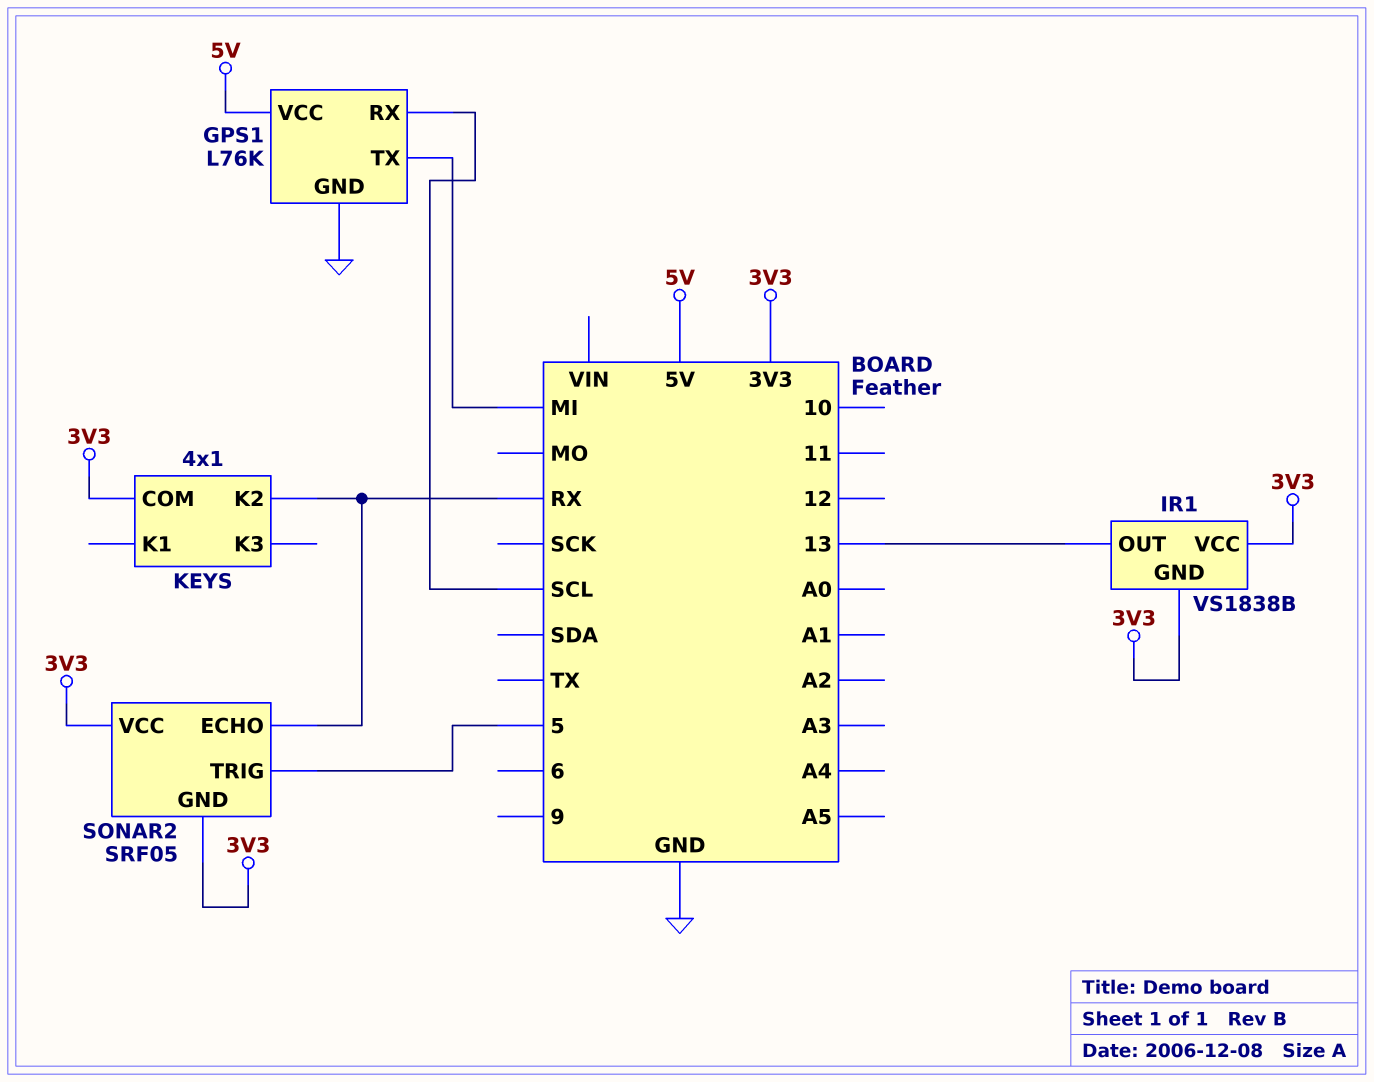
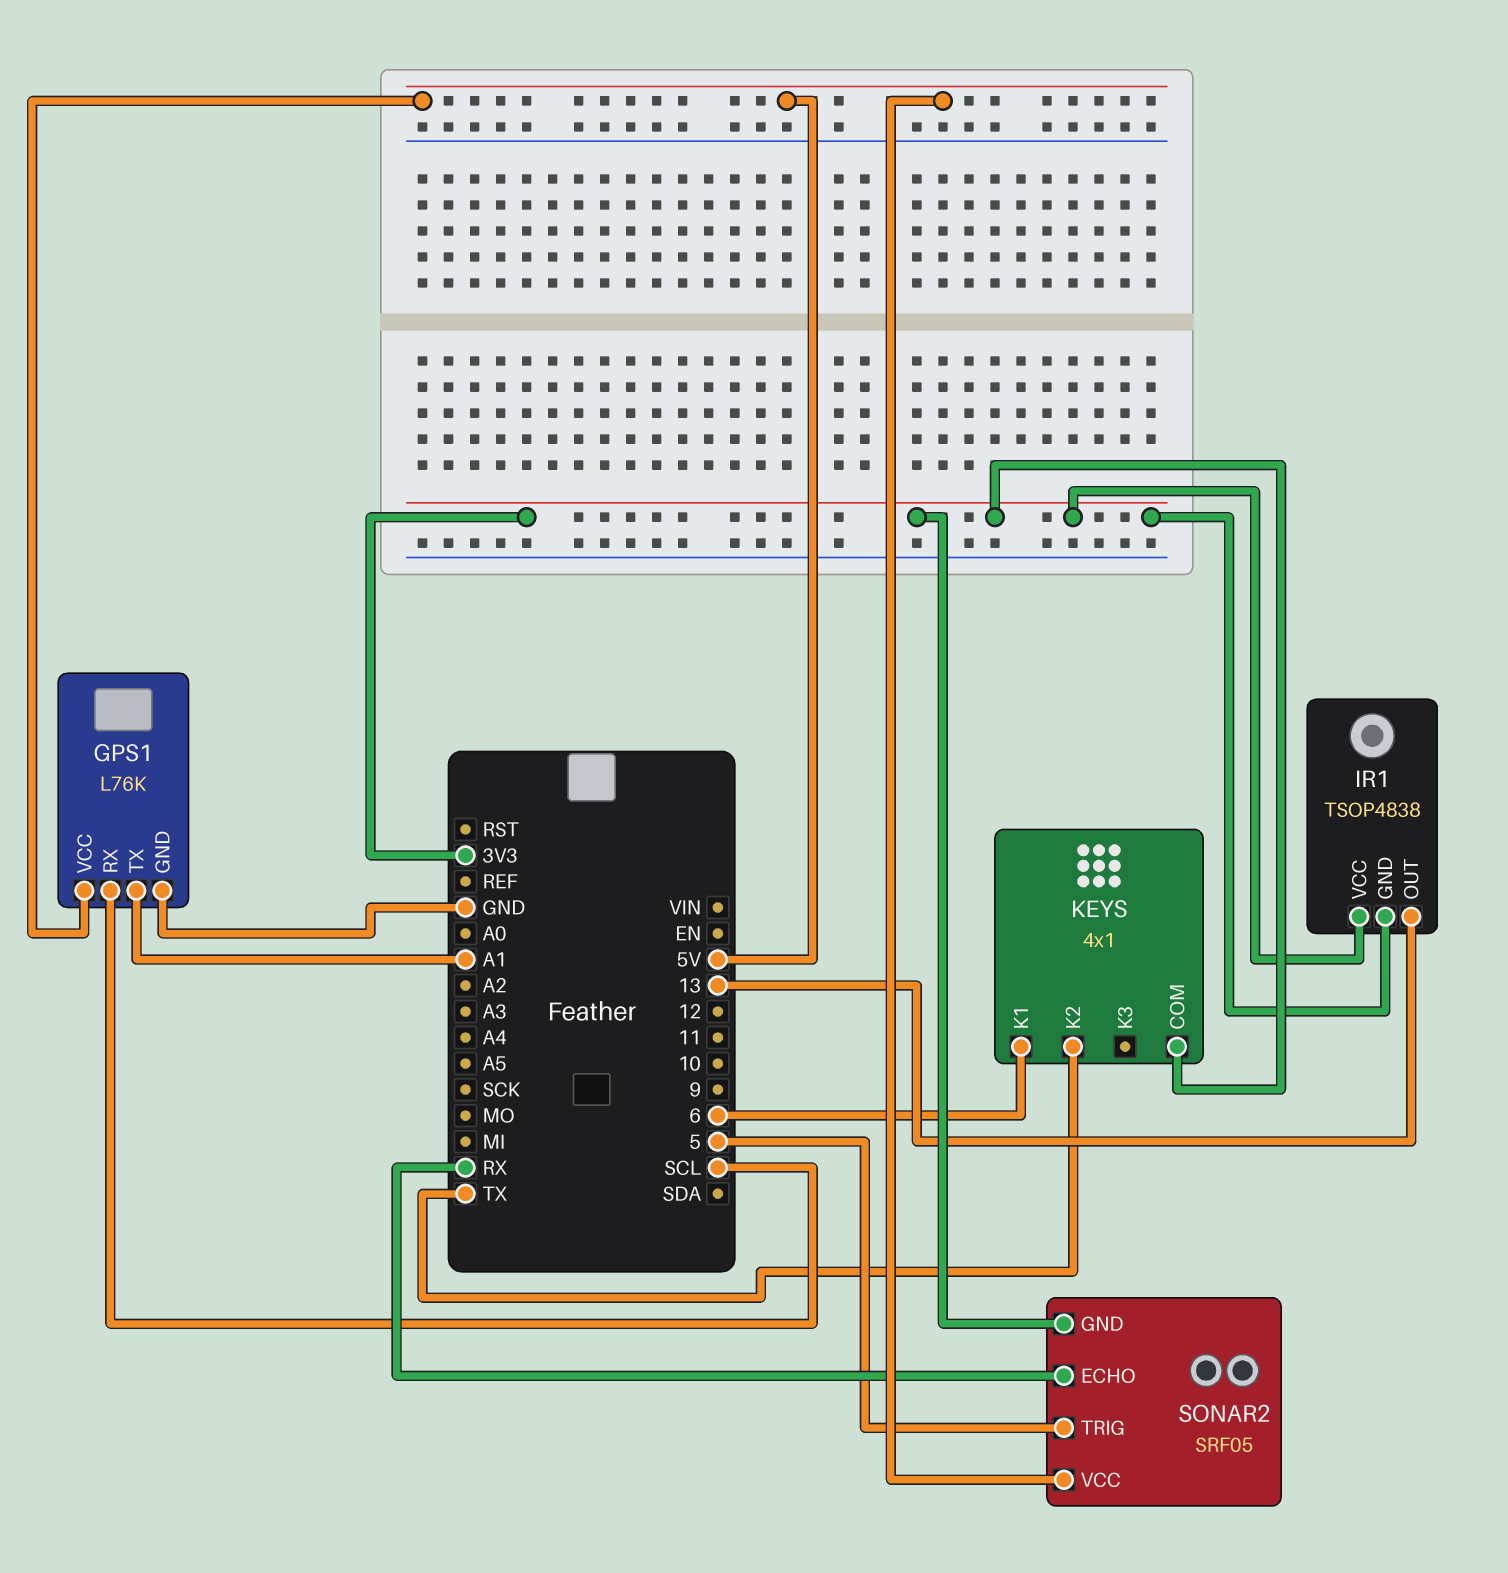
GPS1 pin TX: MI -> A1
IR1: VS1838B -> TSOP4838
KEYS pin K1: none -> 6
KEYS pin K2: RX -> TX
SONAR2 pin VCC: 3V3 -> 5V

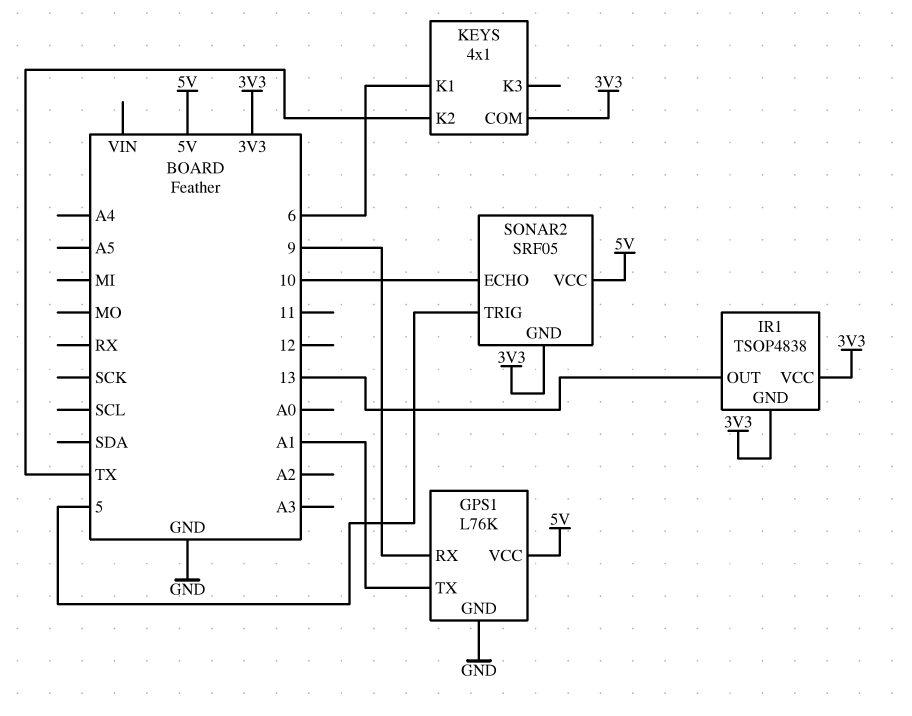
GPS1 pin RX: SCL -> 9
SONAR2 pin ECHO: RX -> 10

